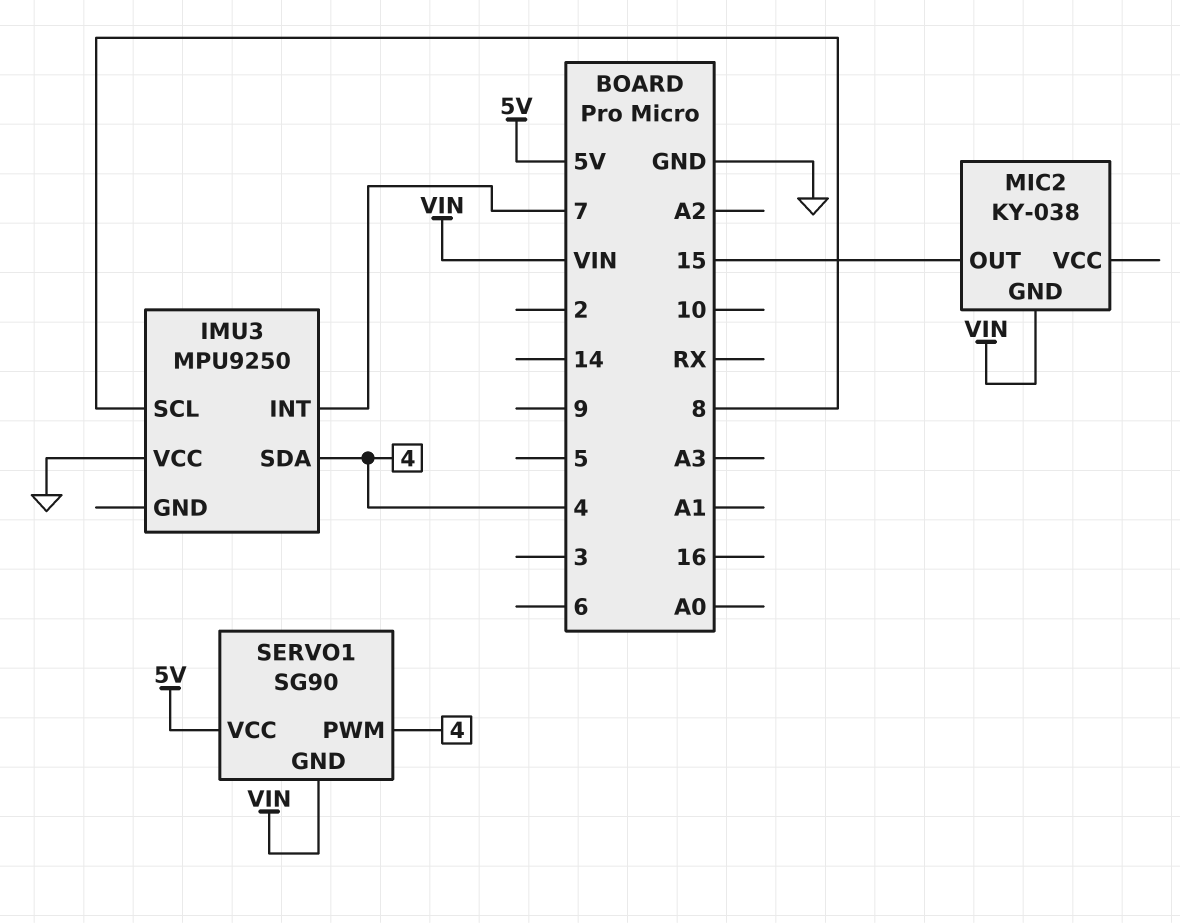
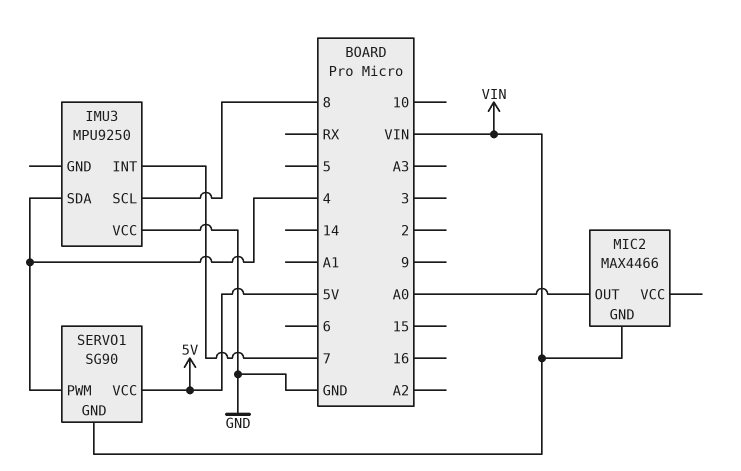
MIC2: KY-038 -> MAX4466
MIC2 pin OUT: 15 -> A0

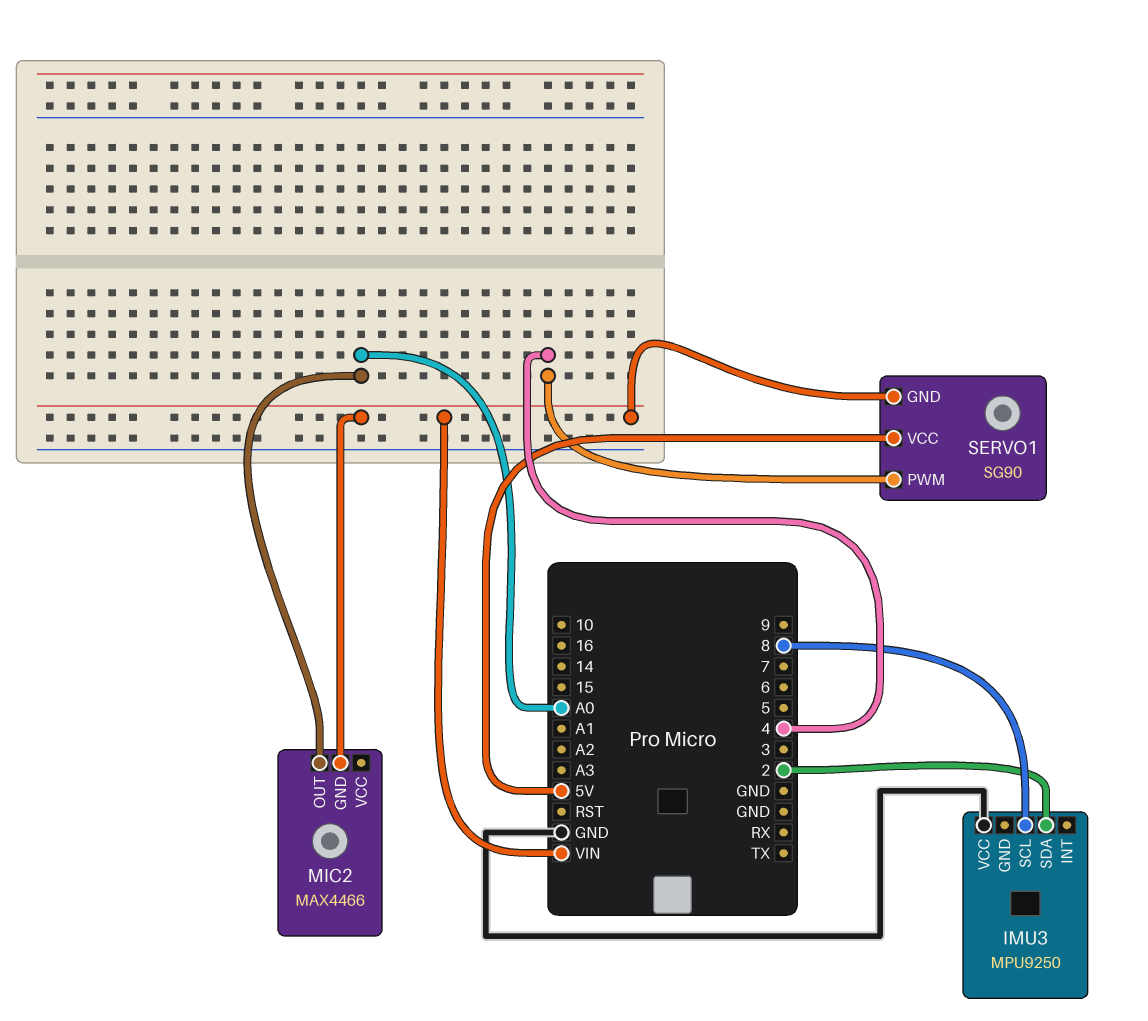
IMU3 pin INT: 7 -> none
IMU3 pin SDA: 4 -> 2

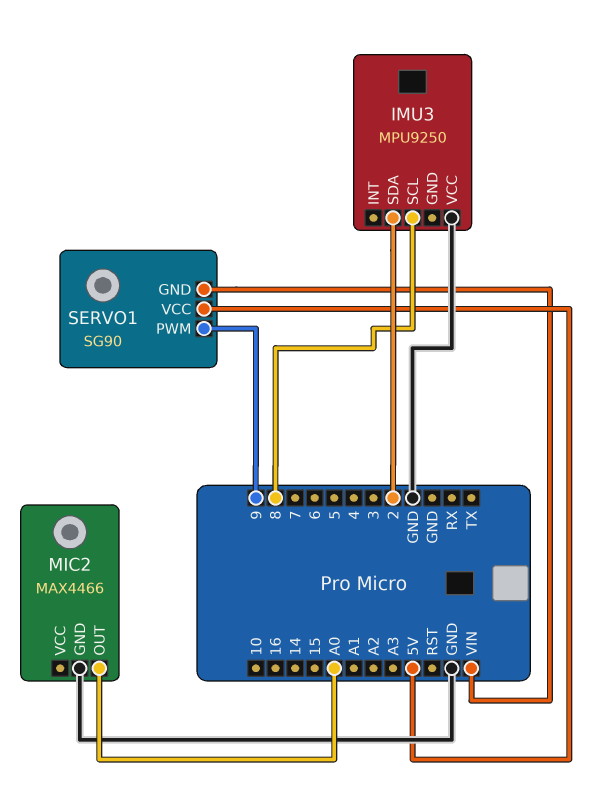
MIC2 pin GND: VIN -> GND
SERVO1 pin PWM: 4 -> 9

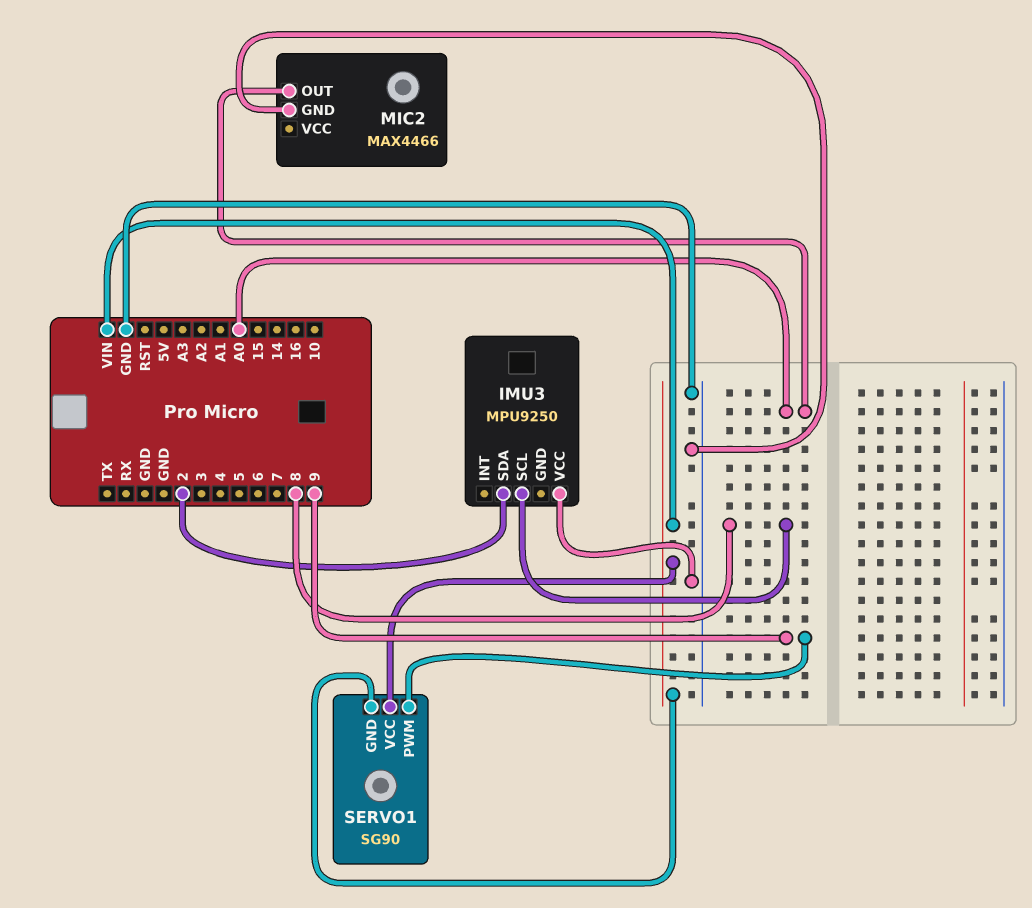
SERVO1 pin VCC: 5V -> VIN

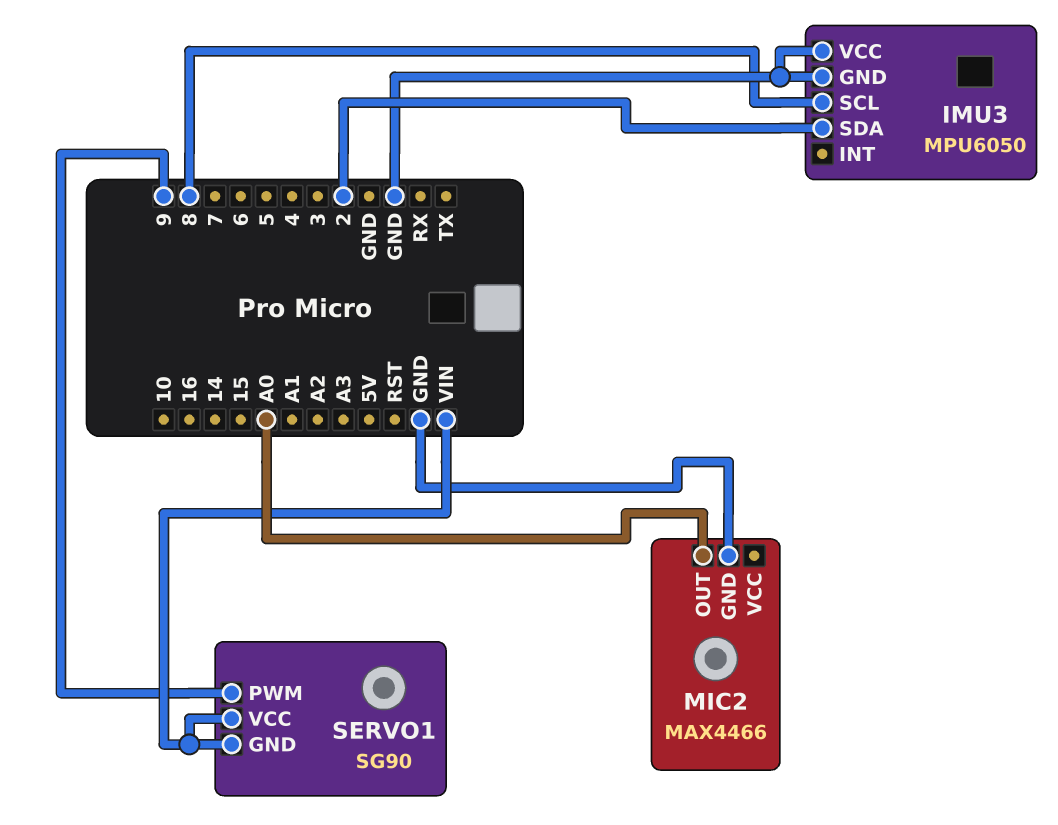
IMU3: MPU9250 -> MPU6050
IMU3 pin GND: none -> GND

